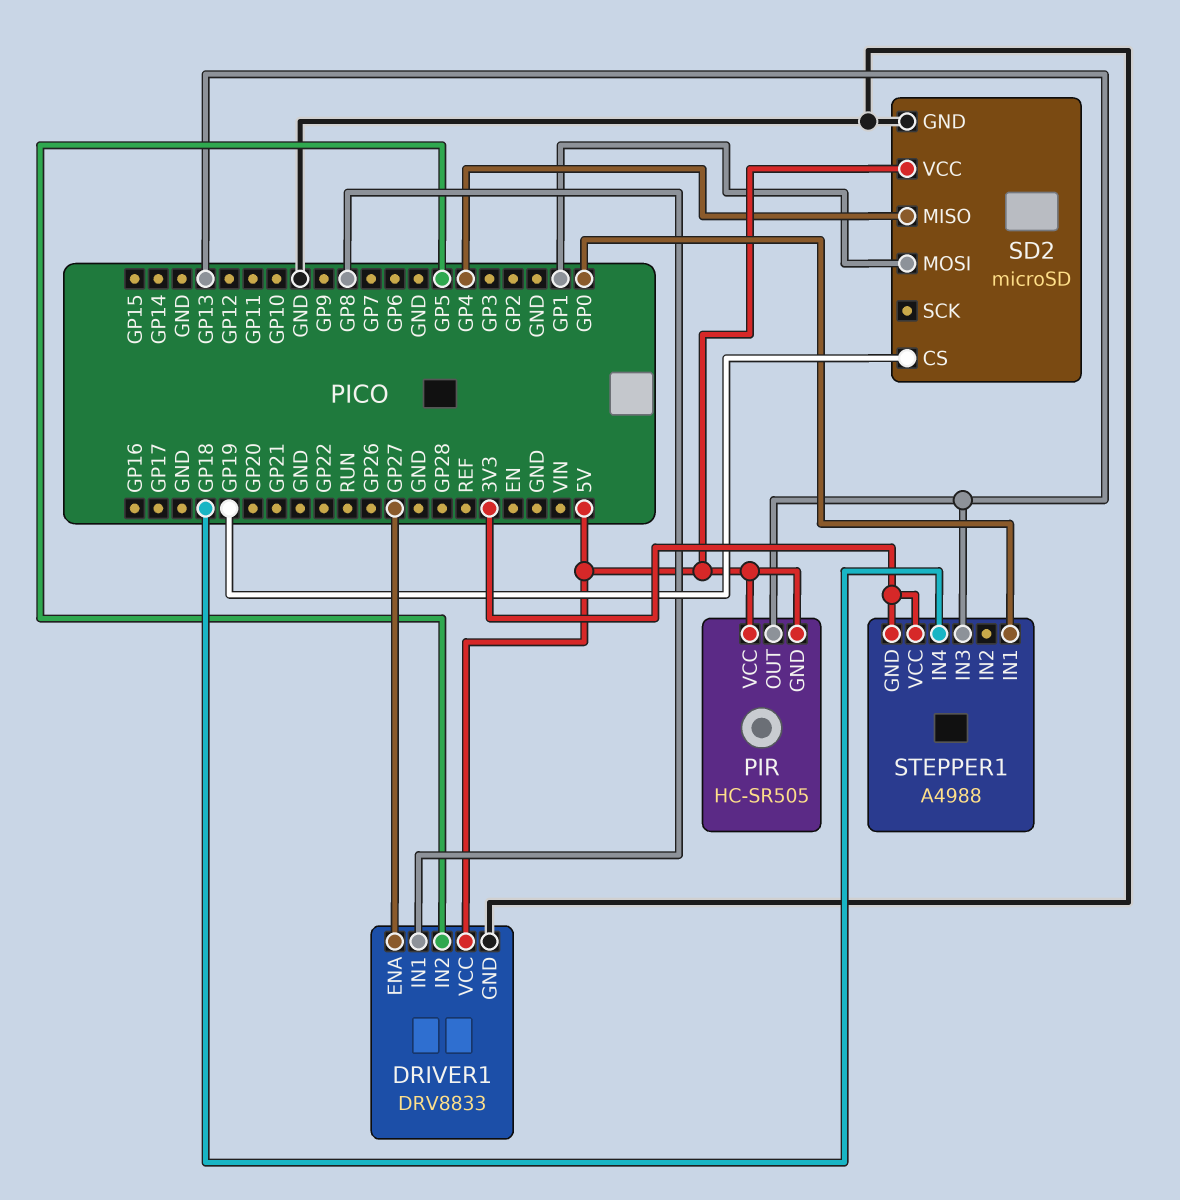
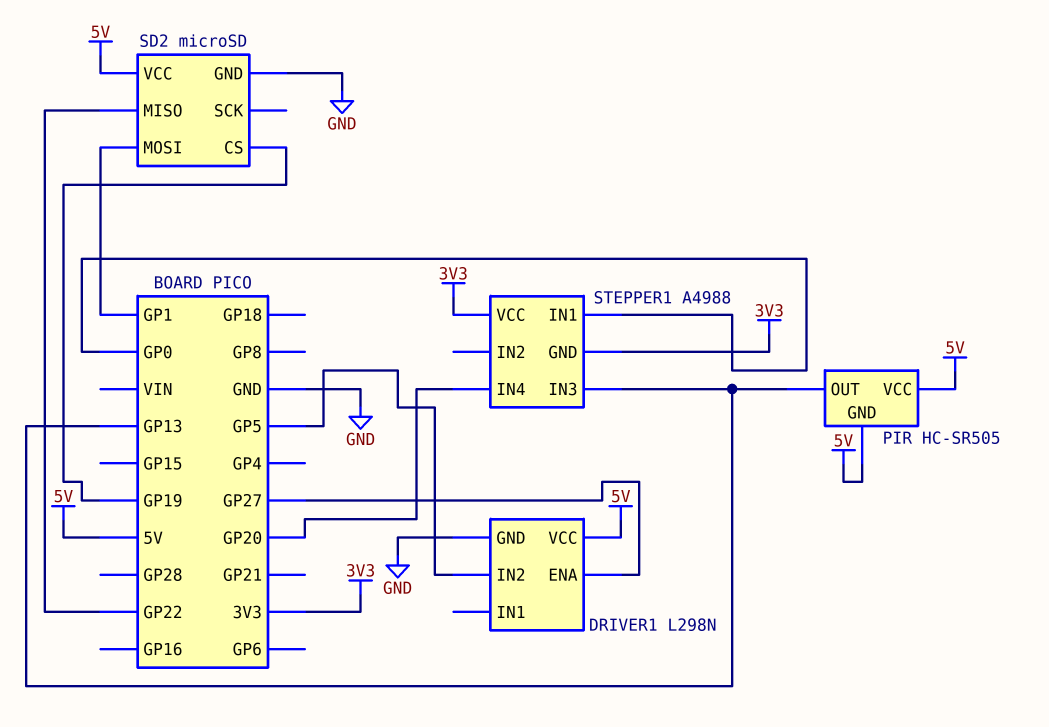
DRIVER1: DRV8833 -> L298N
DRIVER1 pin IN1: GP8 -> none
SD2 pin MISO: GP4 -> GP22
STEPPER1 pin IN4: GP18 -> GP20

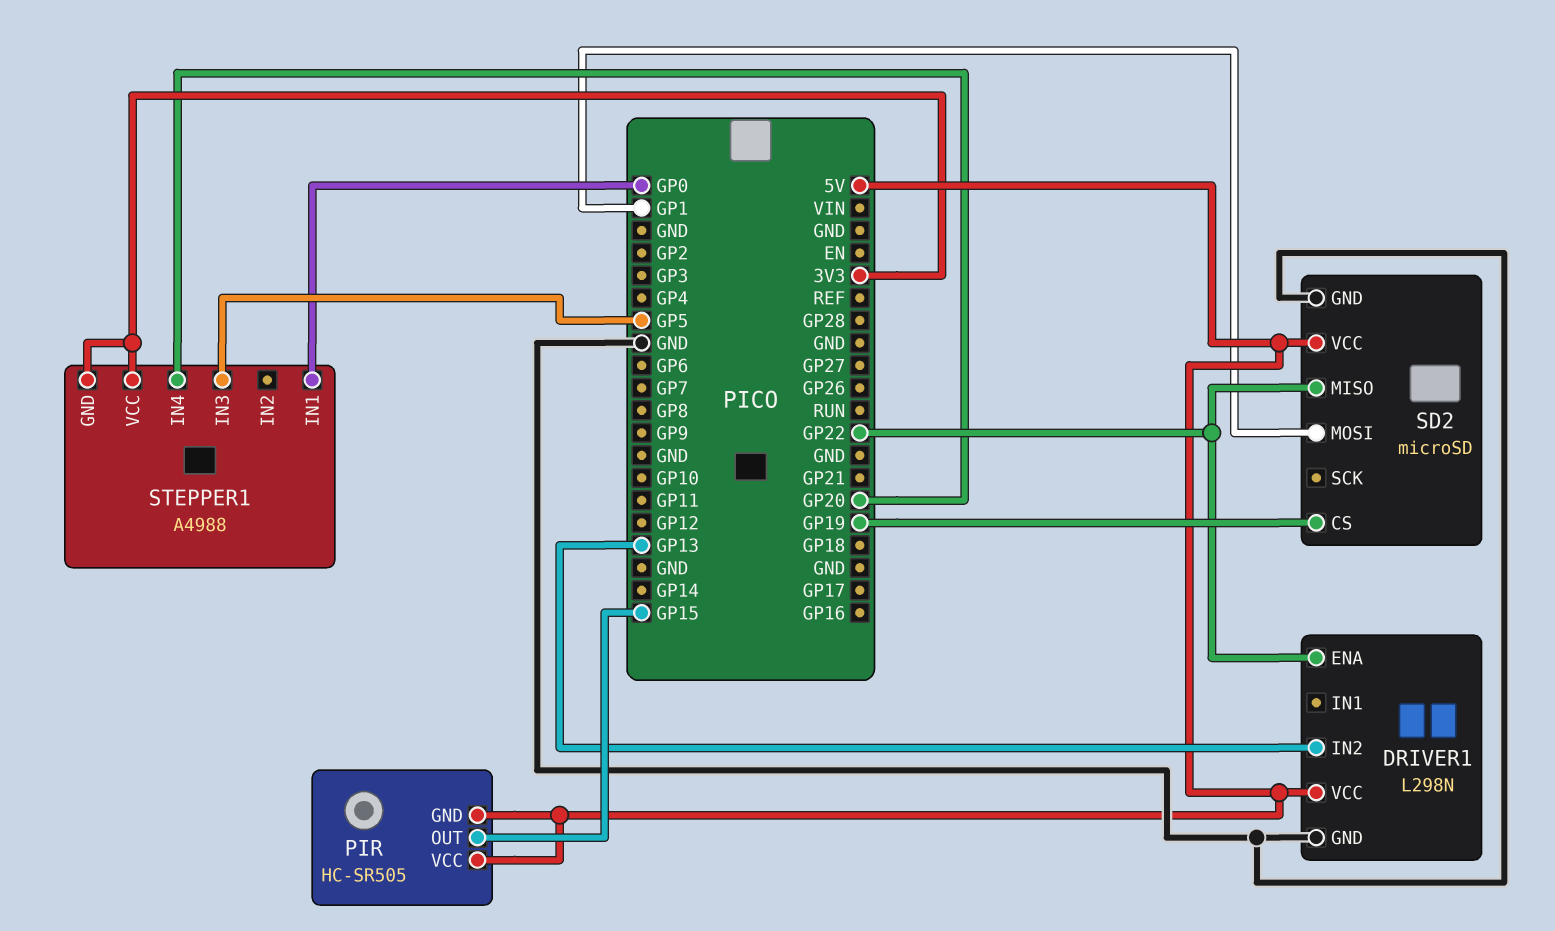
DRIVER1 pin ENA: GP27 -> GP22
DRIVER1 pin IN2: GP5 -> GP13
PIR pin OUT: GP13 -> GP15
STEPPER1 pin IN3: GP13 -> GP5

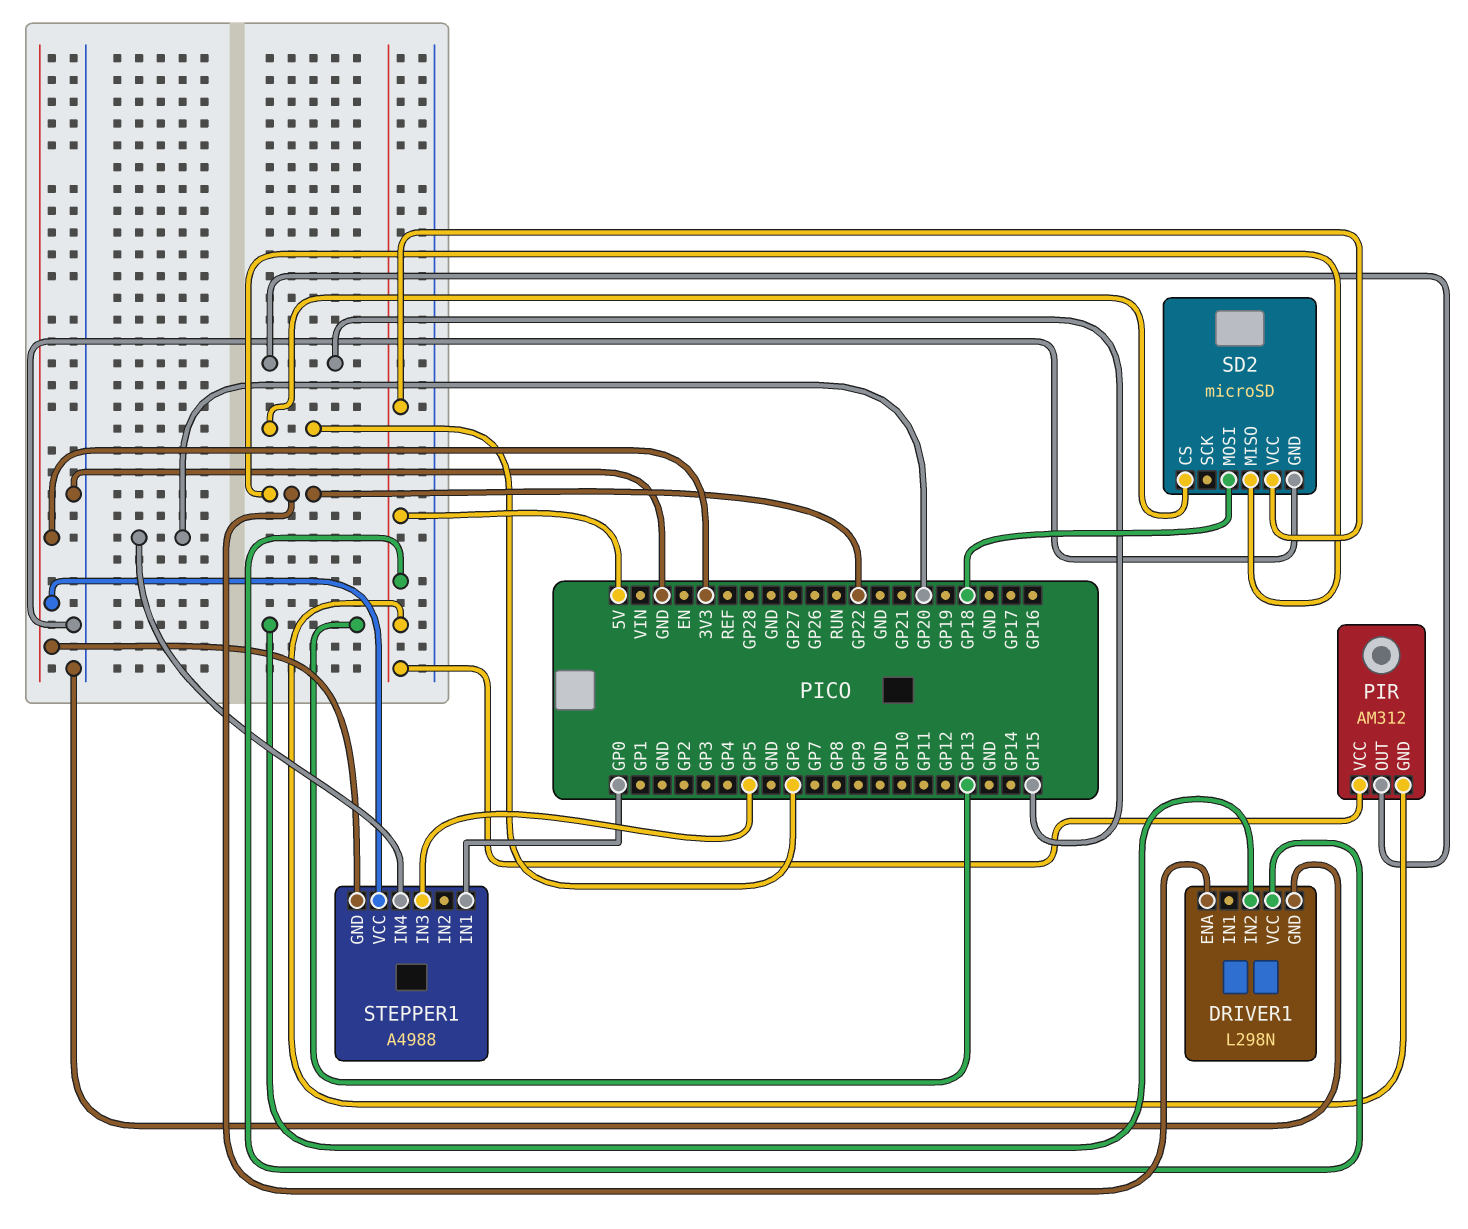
PIR: HC-SR505 -> AM312
SD2 pin CS: GP19 -> GP6
SD2 pin MOSI: GP1 -> GP18

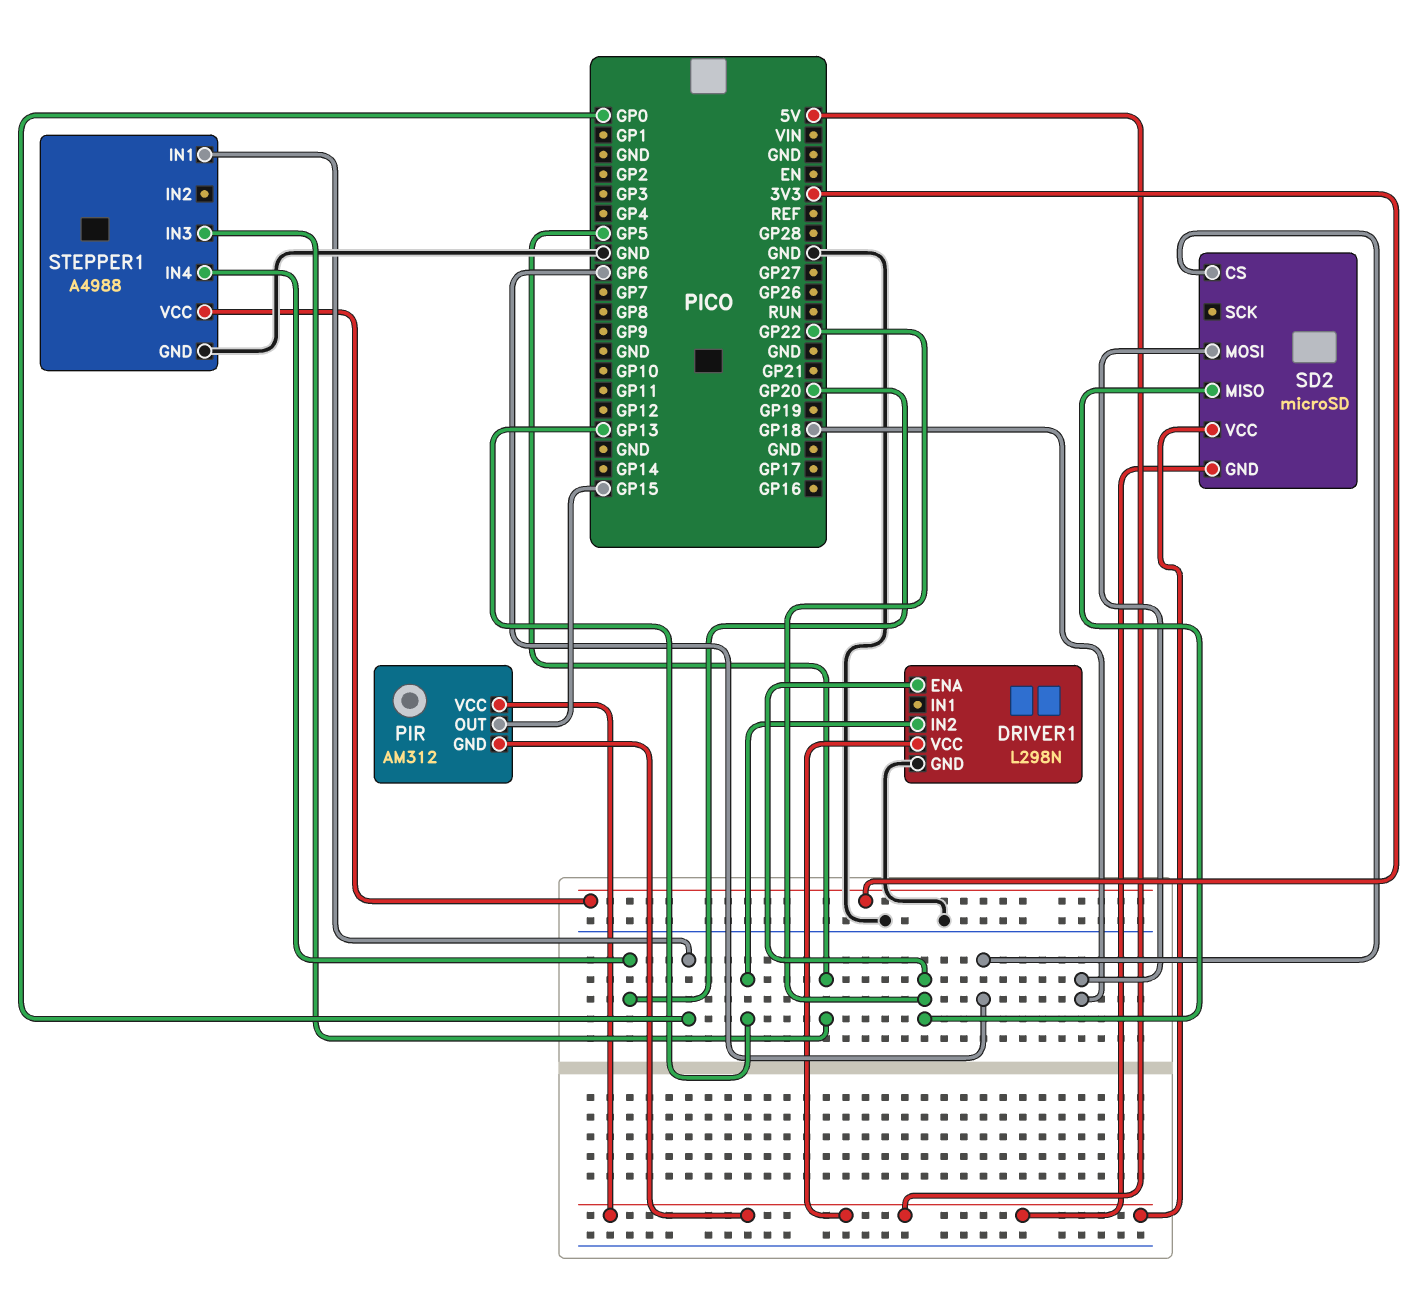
SD2 pin GND: GND -> 5V
STEPPER1 pin GND: 3V3 -> GND

